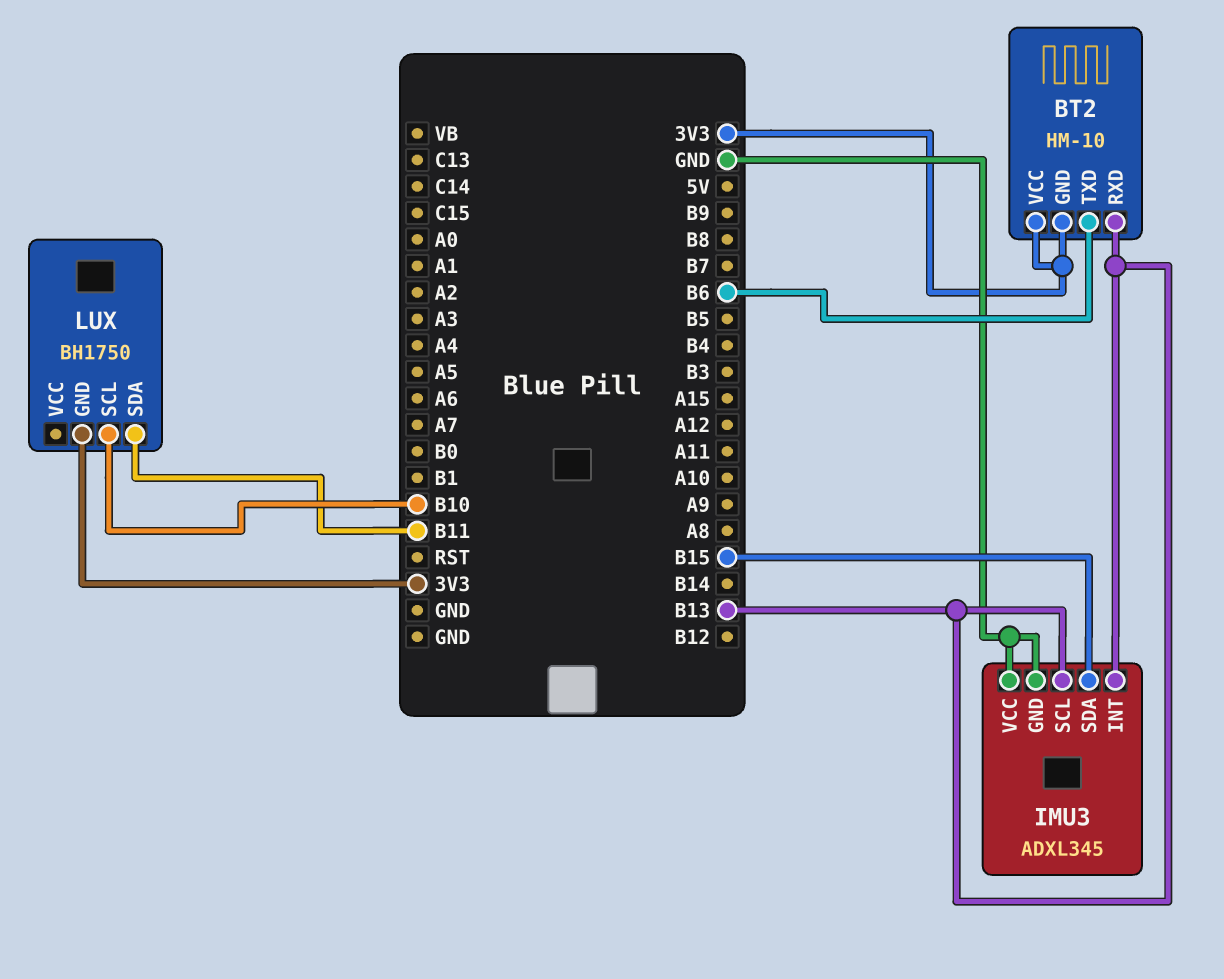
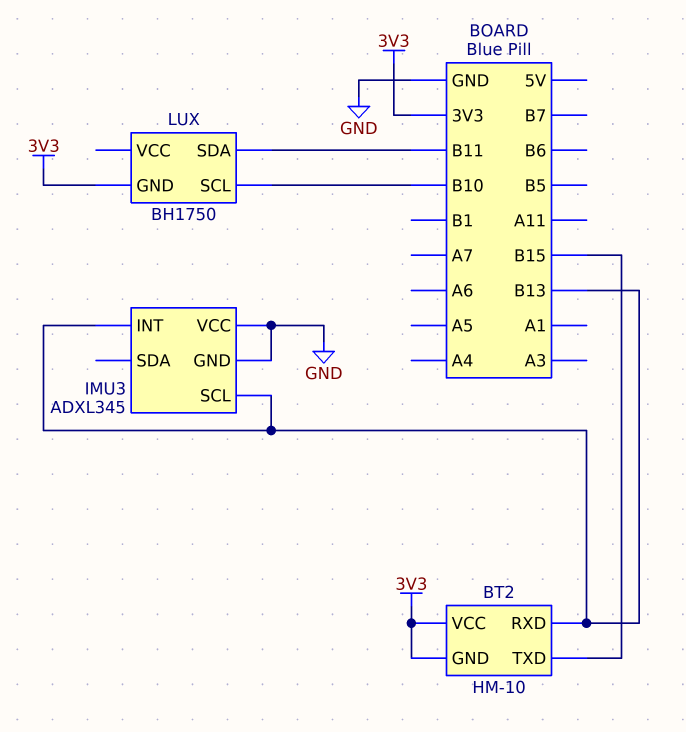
BT2 pin TXD: B6 -> B15
IMU3 pin SDA: B15 -> none

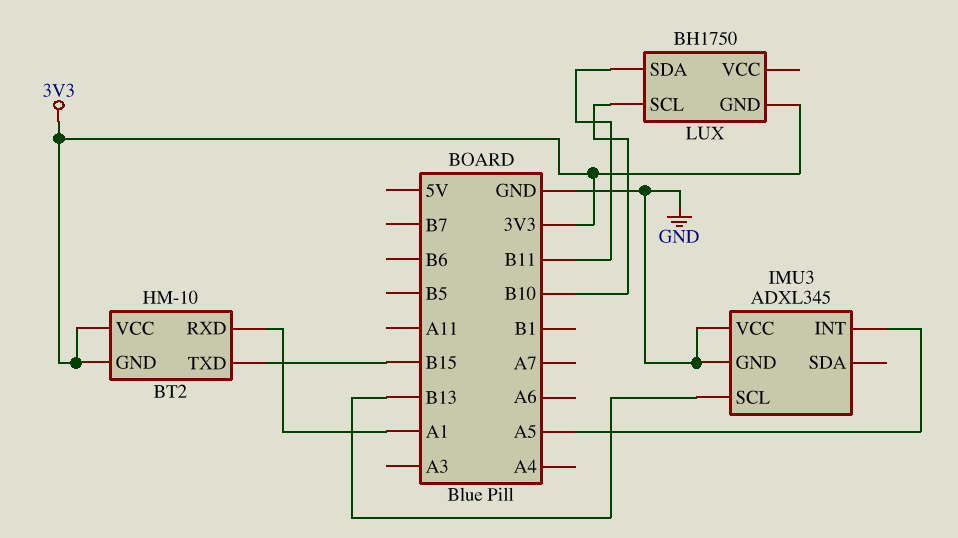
BT2 pin RXD: B13 -> A1
IMU3 pin INT: B13 -> A5

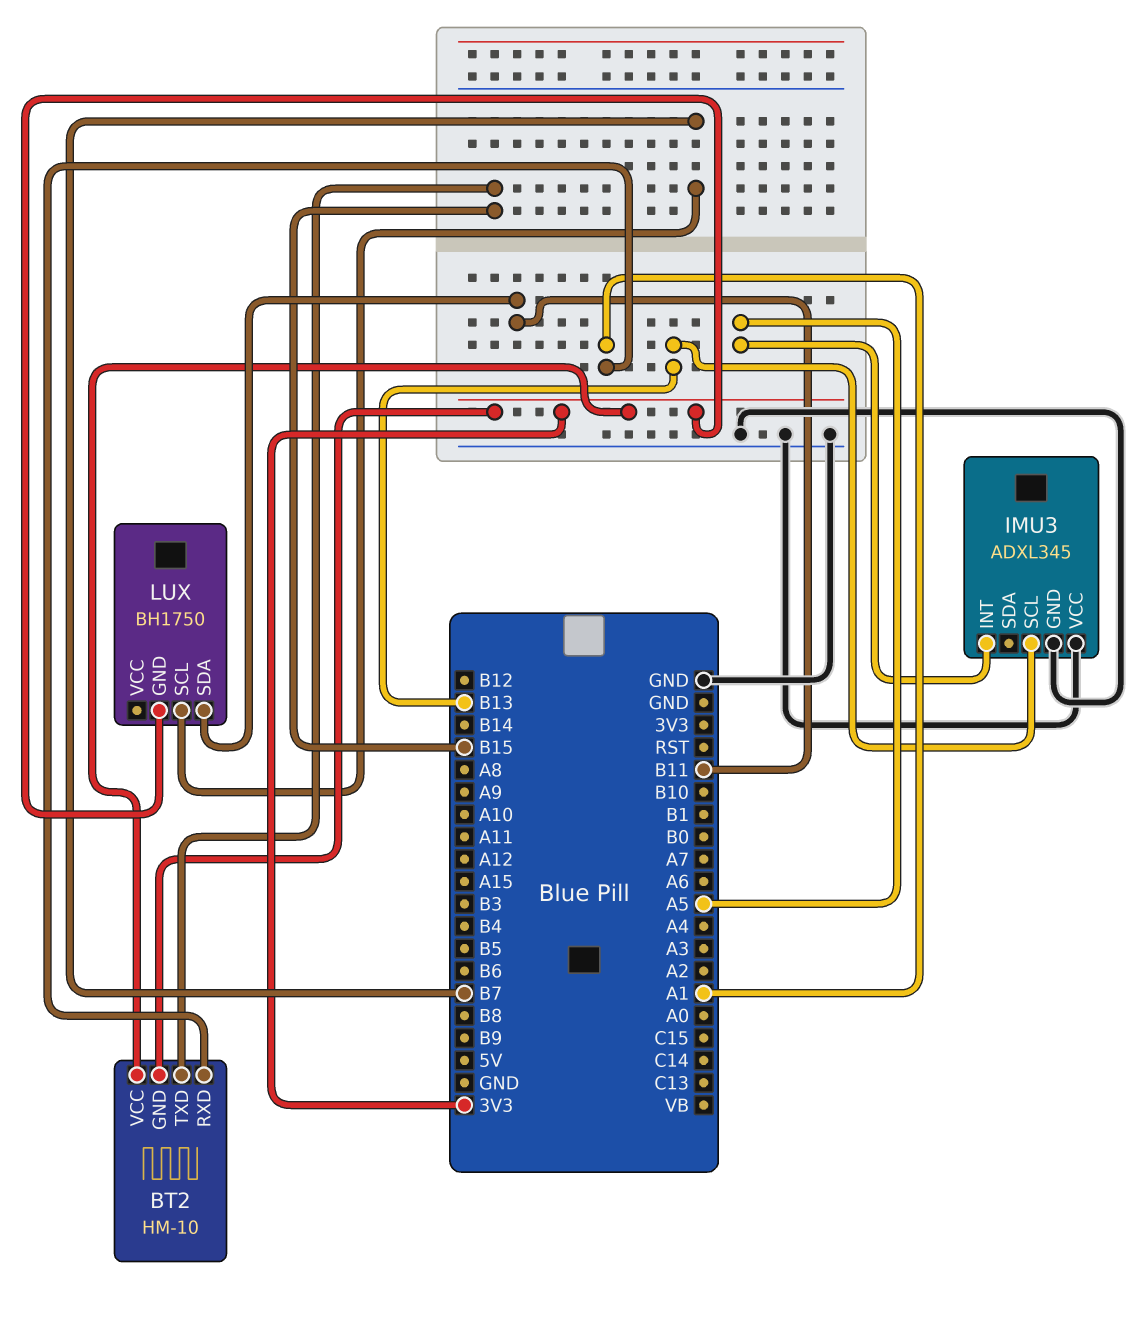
LUX pin SCL: B10 -> B7

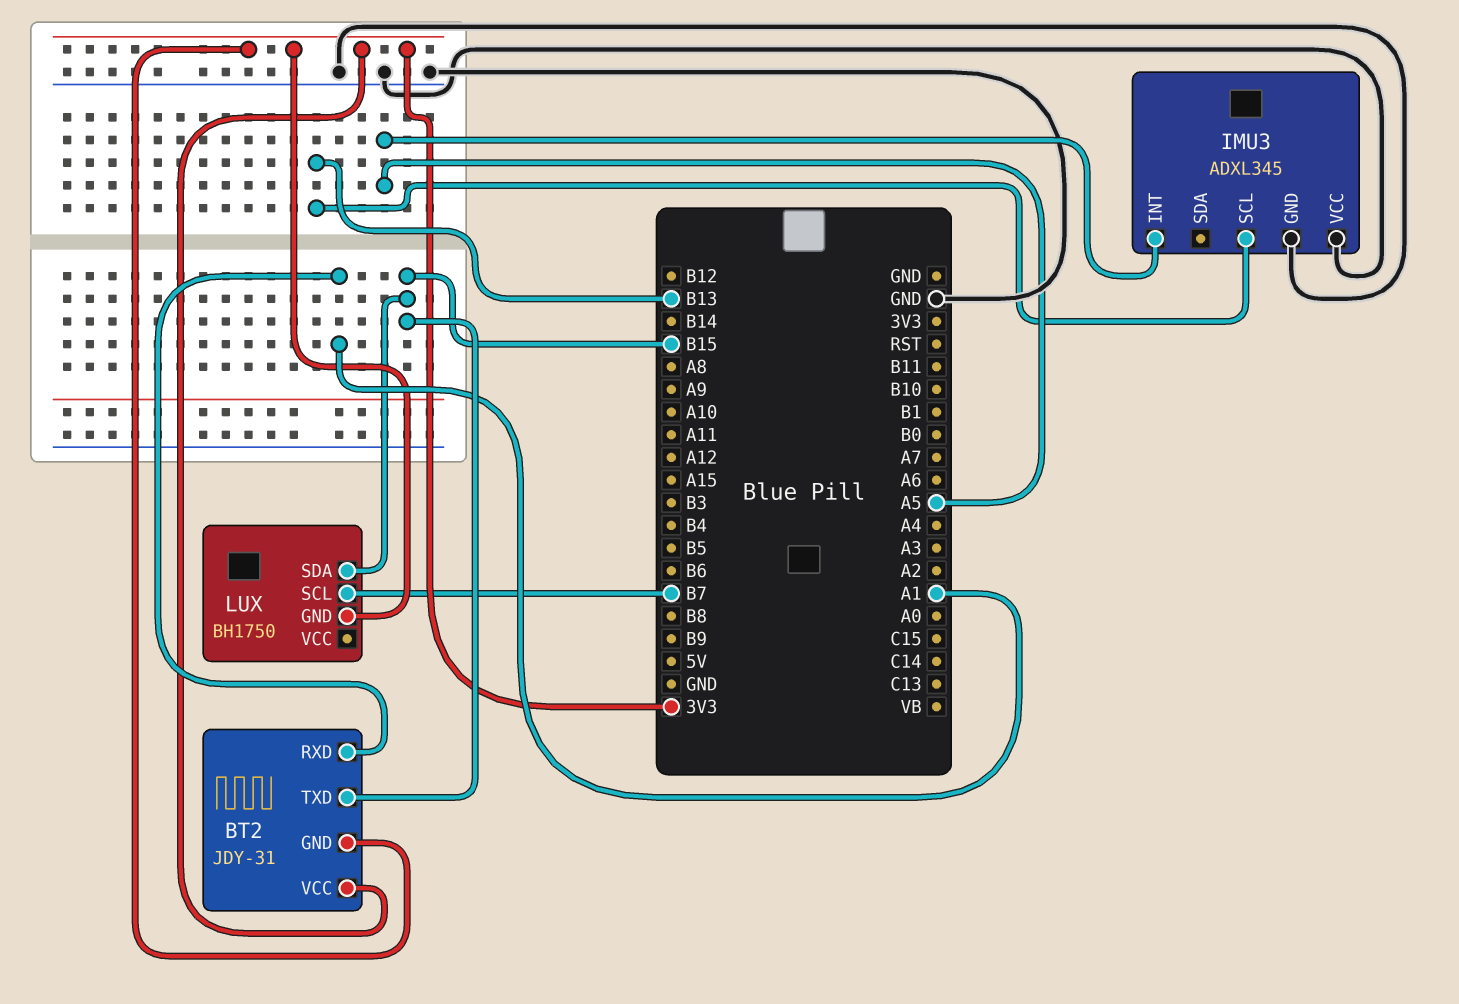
BT2: HM-10 -> JDY-31
LUX pin SDA: B11 -> B15

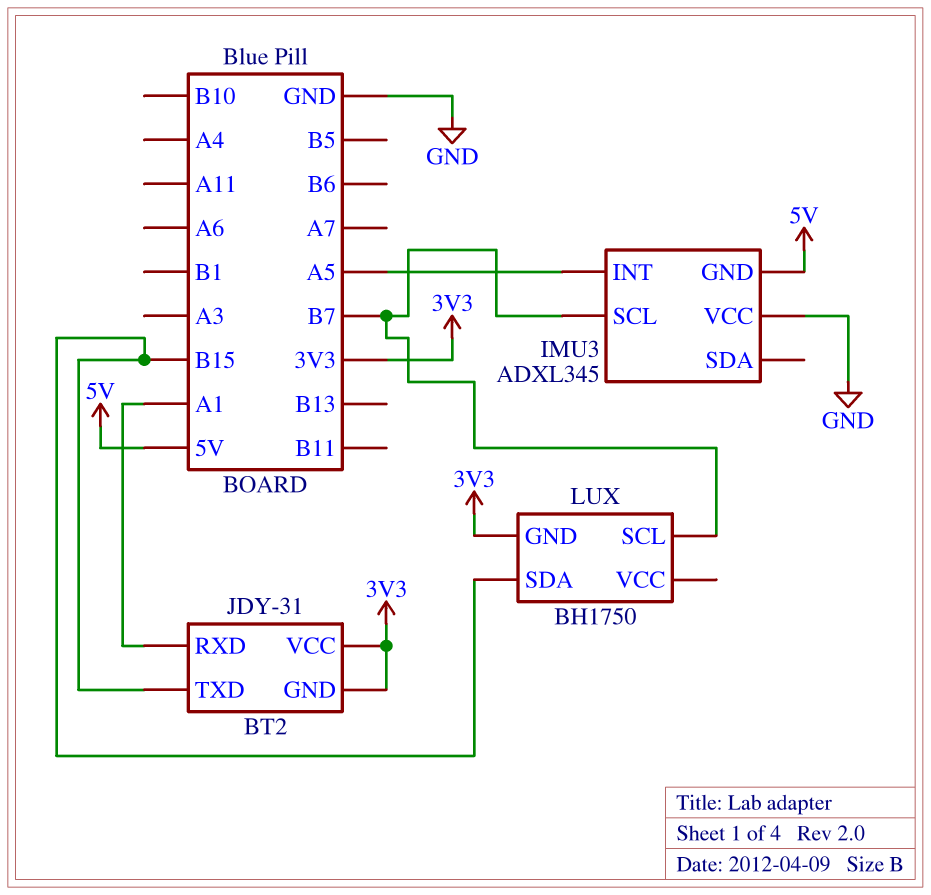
IMU3 pin GND: GND -> 5V
IMU3 pin SCL: B13 -> B7

